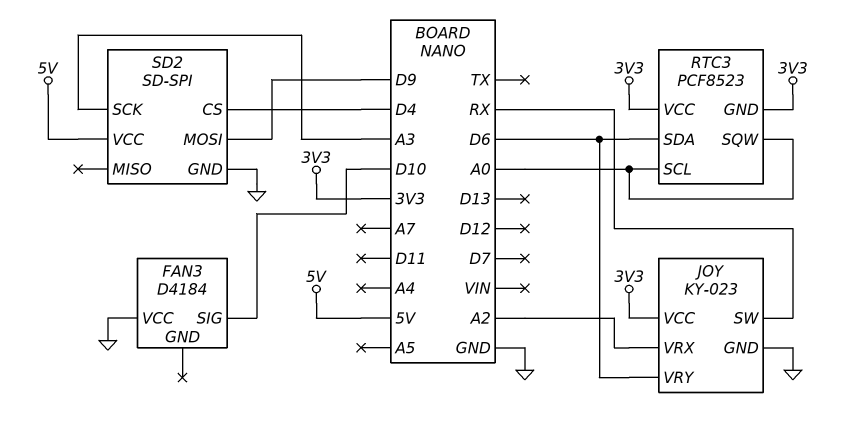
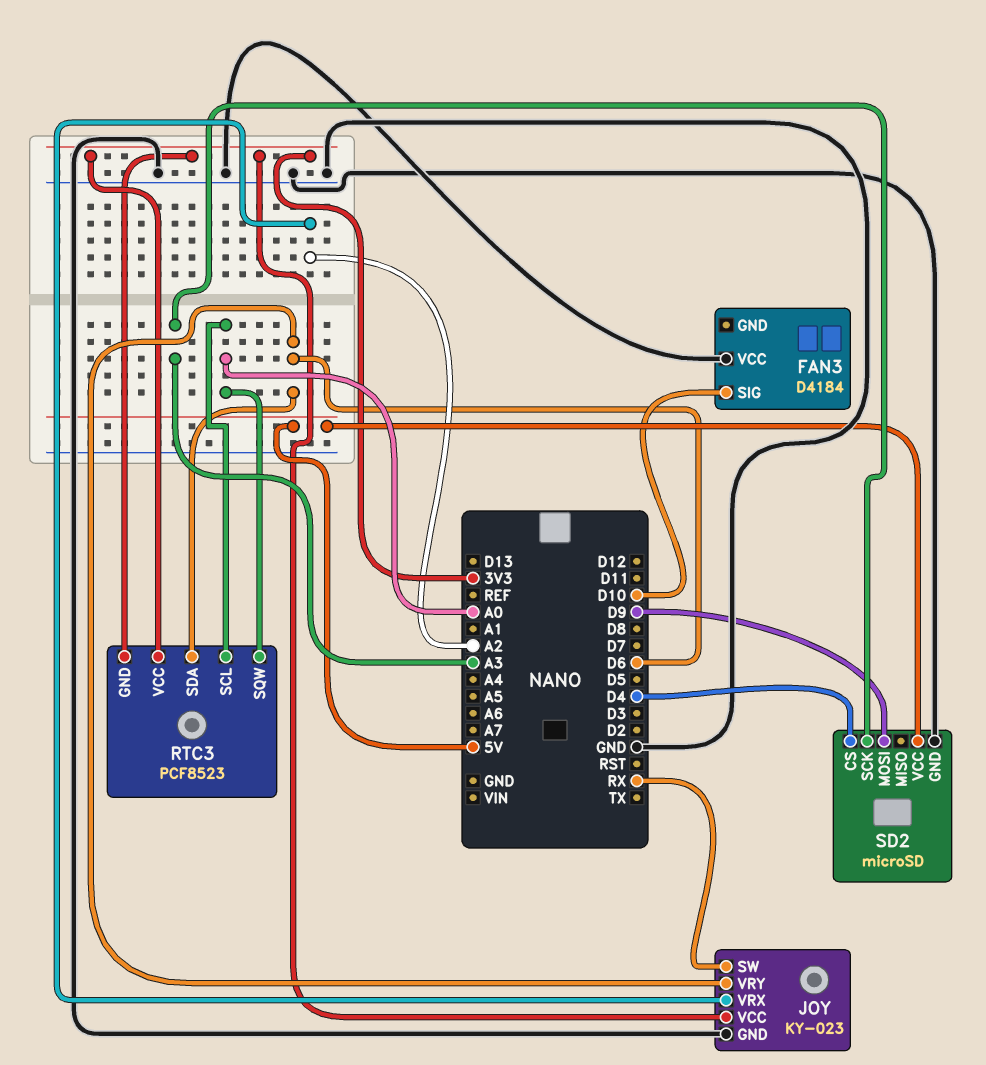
SD2: SD-SPI -> microSD

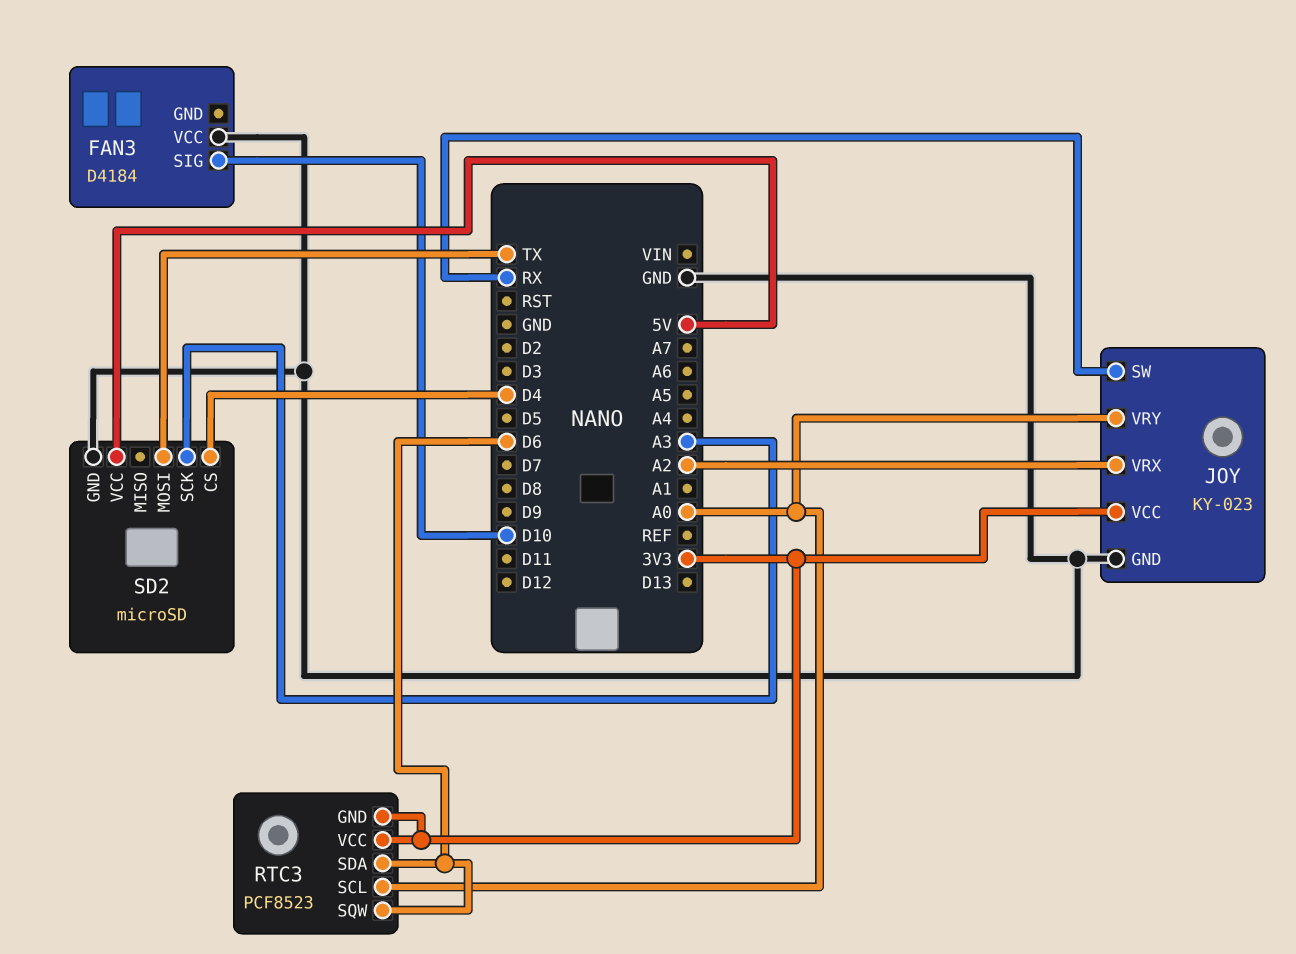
JOY pin VRY: D6 -> A0
RTC3 pin SQW: A0 -> D6
SD2 pin MOSI: D9 -> TX

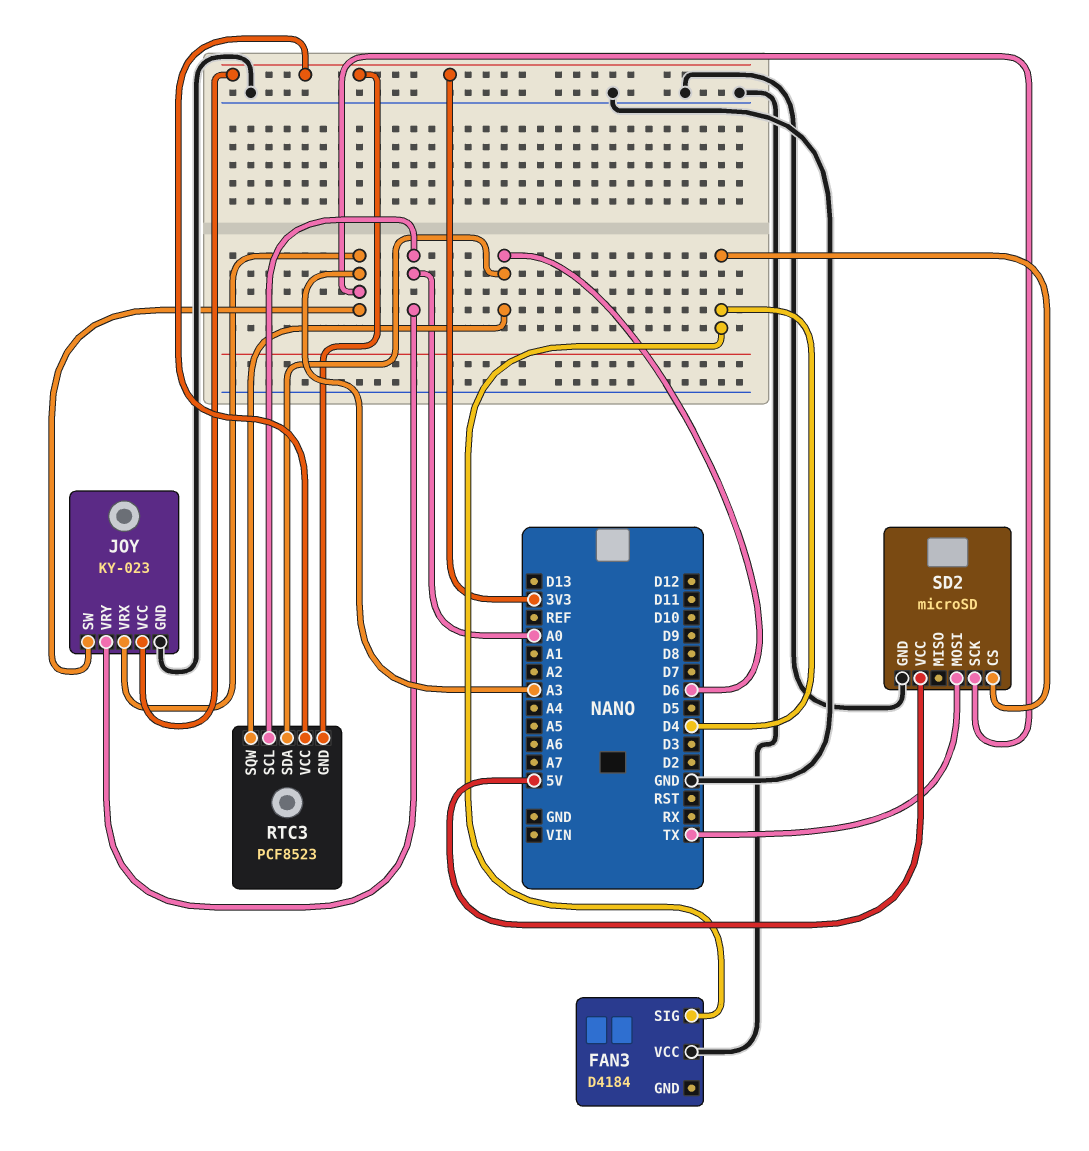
FAN3 pin SIG: D10 -> D4
JOY pin SW: RX -> A3
JOY pin VRX: A2 -> A3

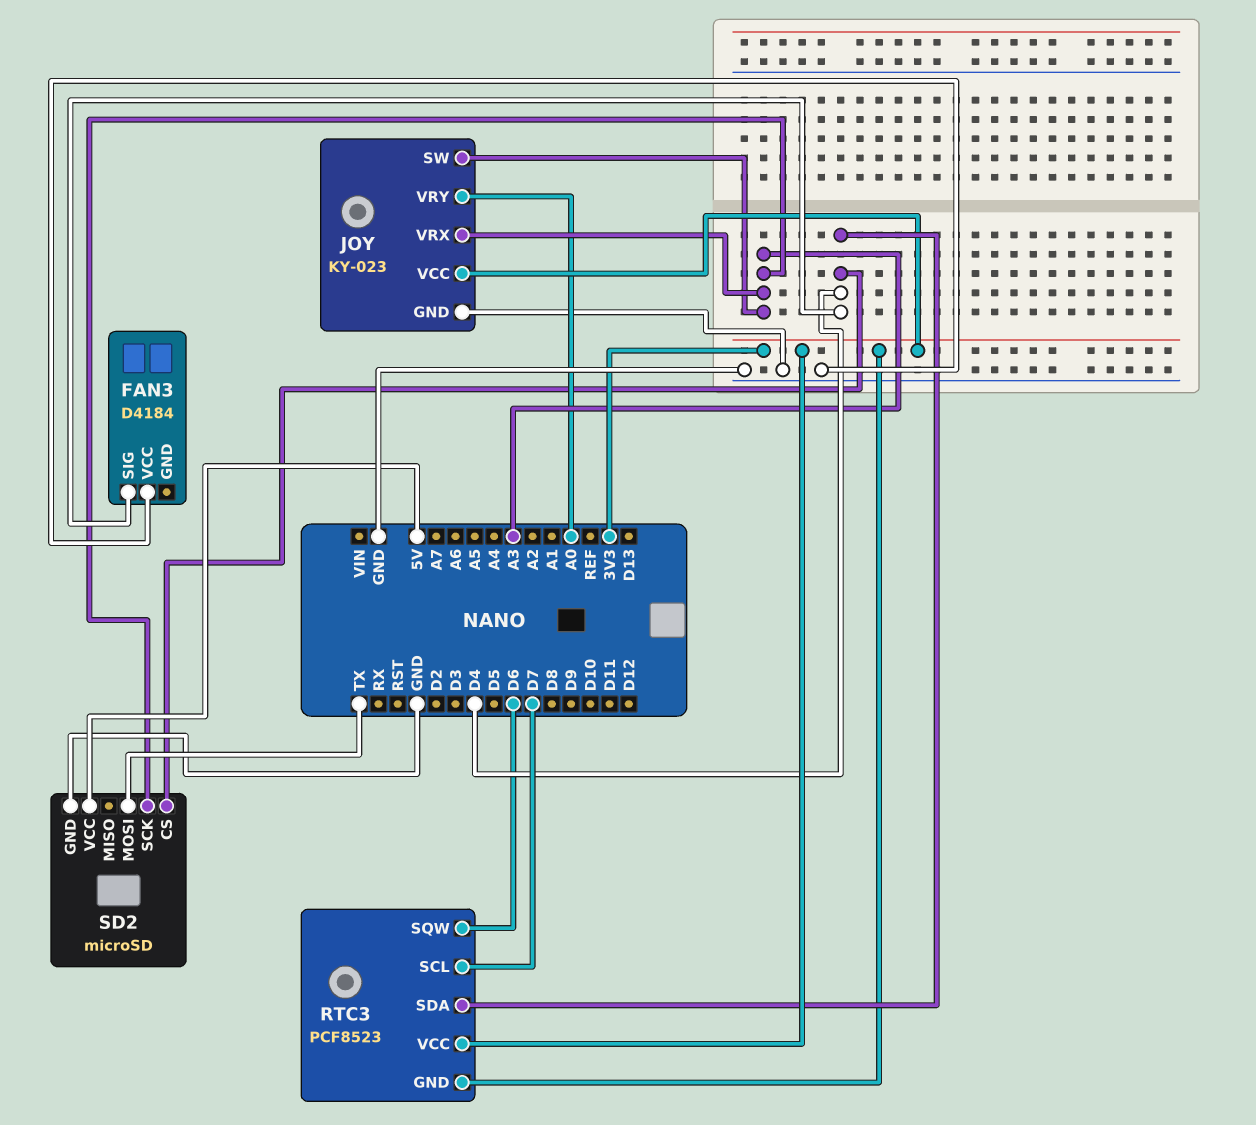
RTC3 pin SCL: A0 -> D7
RTC3 pin SDA: D6 -> D4

